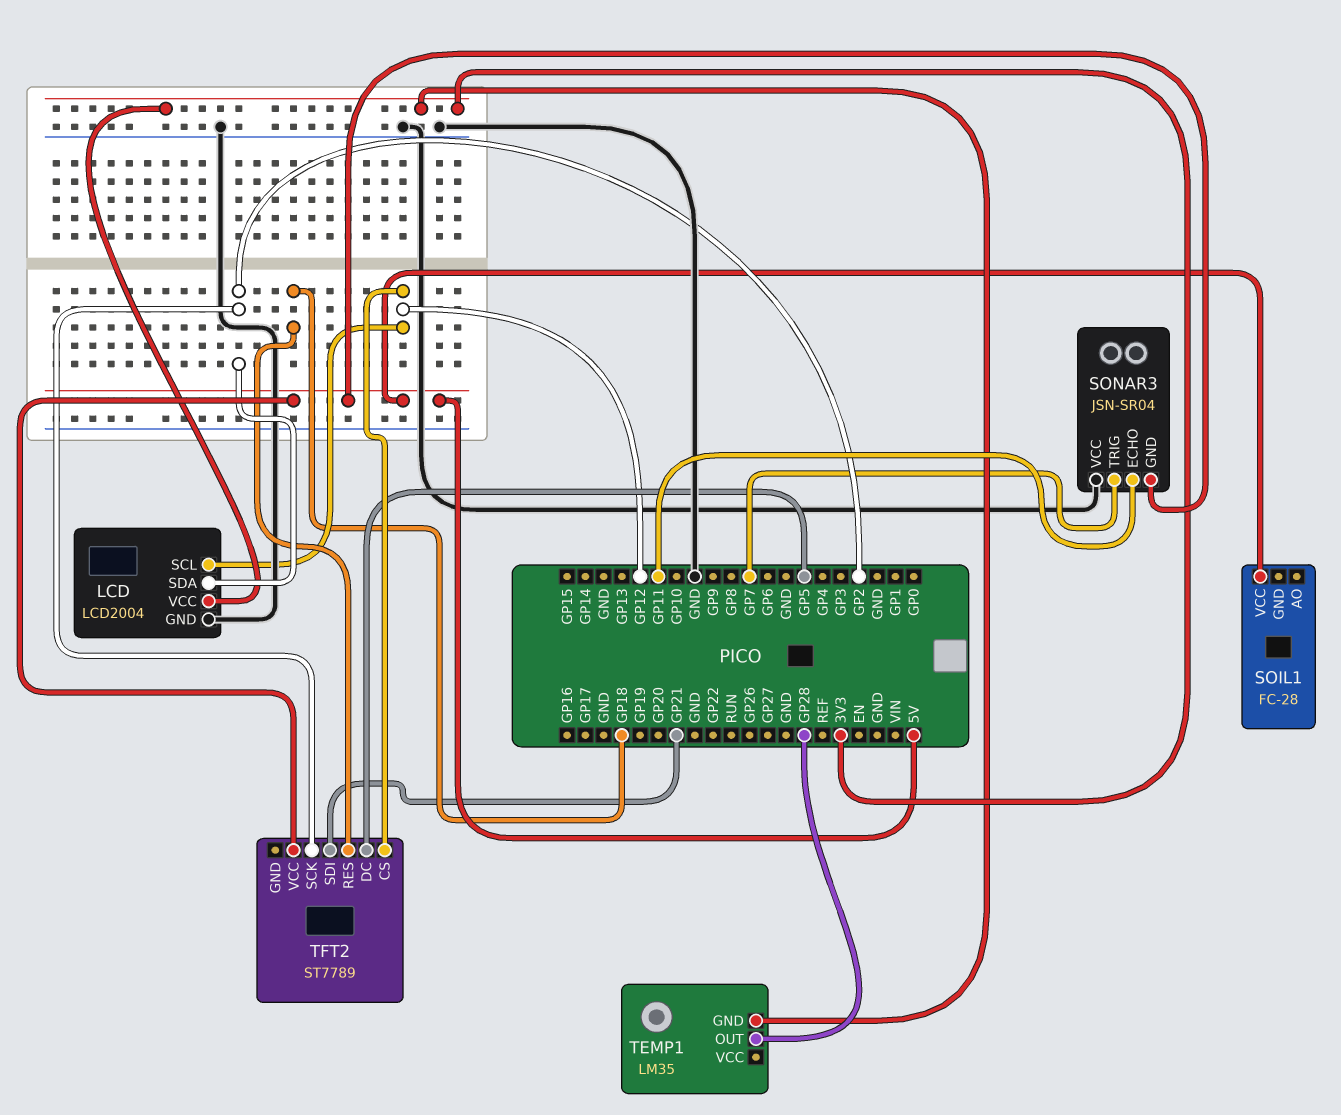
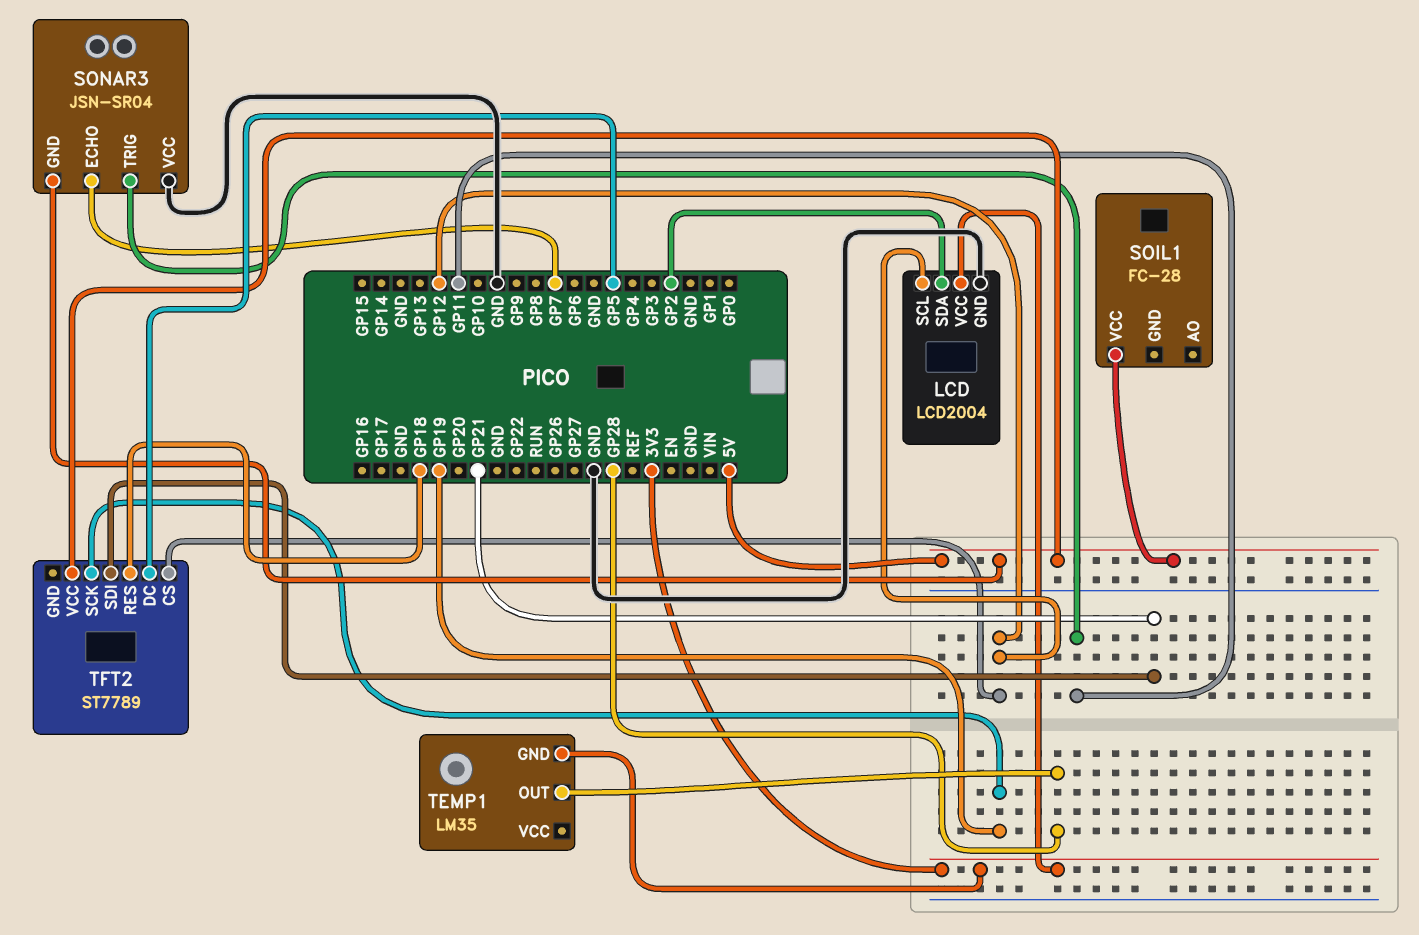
SONAR3 pin ECHO: GP11 -> GP7
SONAR3 pin TRIG: GP7 -> GP11
TFT2 pin SCK: GP2 -> GP19

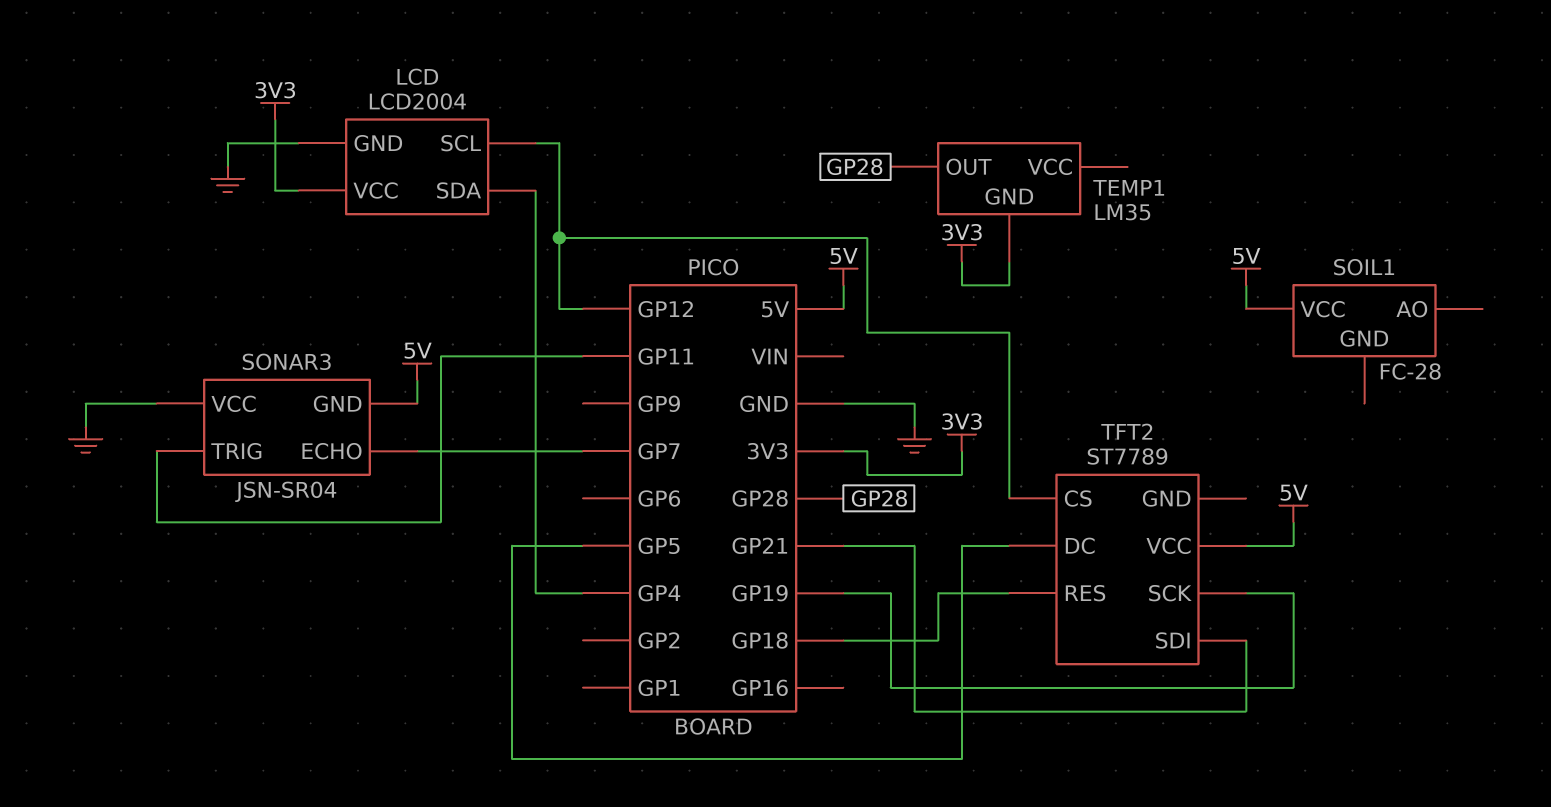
LCD pin SDA: GP2 -> GP4

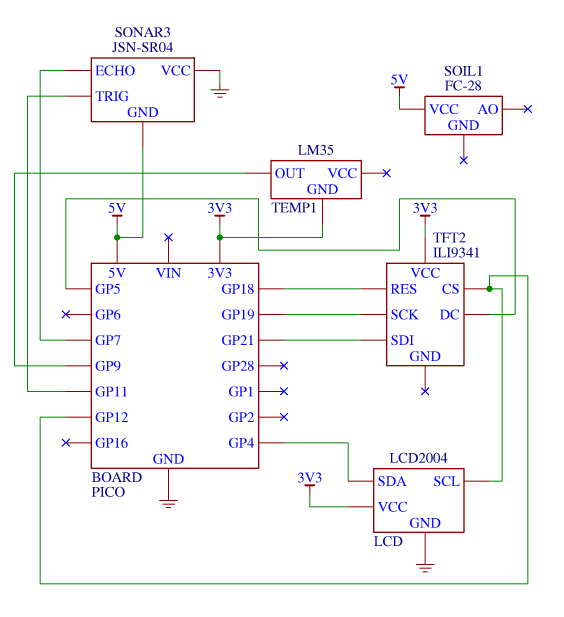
TEMP1 pin OUT: GP28 -> GP9
TFT2: ST7789 -> ILI9341
TFT2 pin VCC: 5V -> 3V3

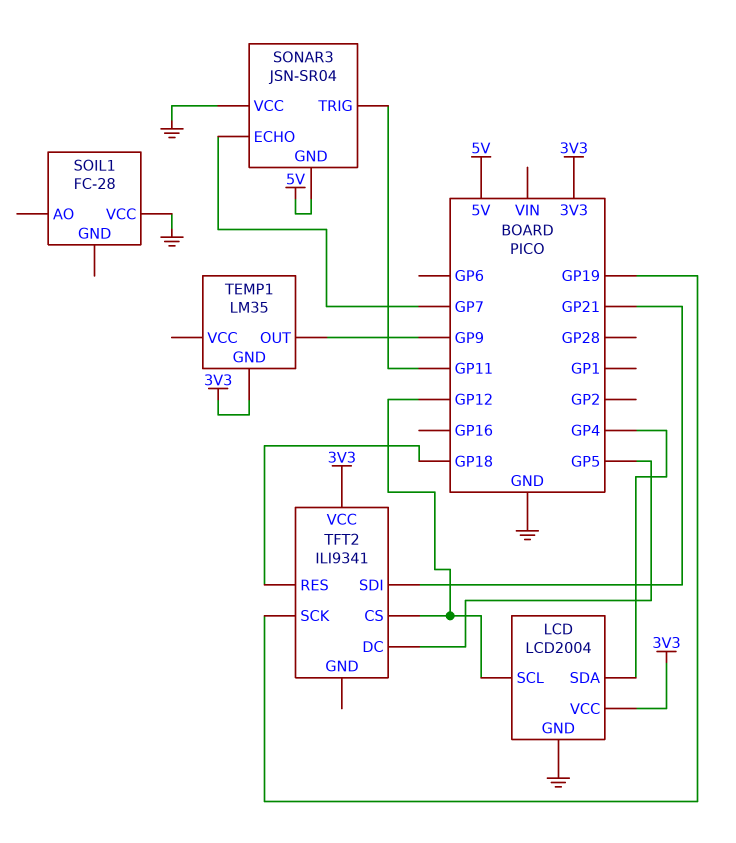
SOIL1 pin VCC: 5V -> GND

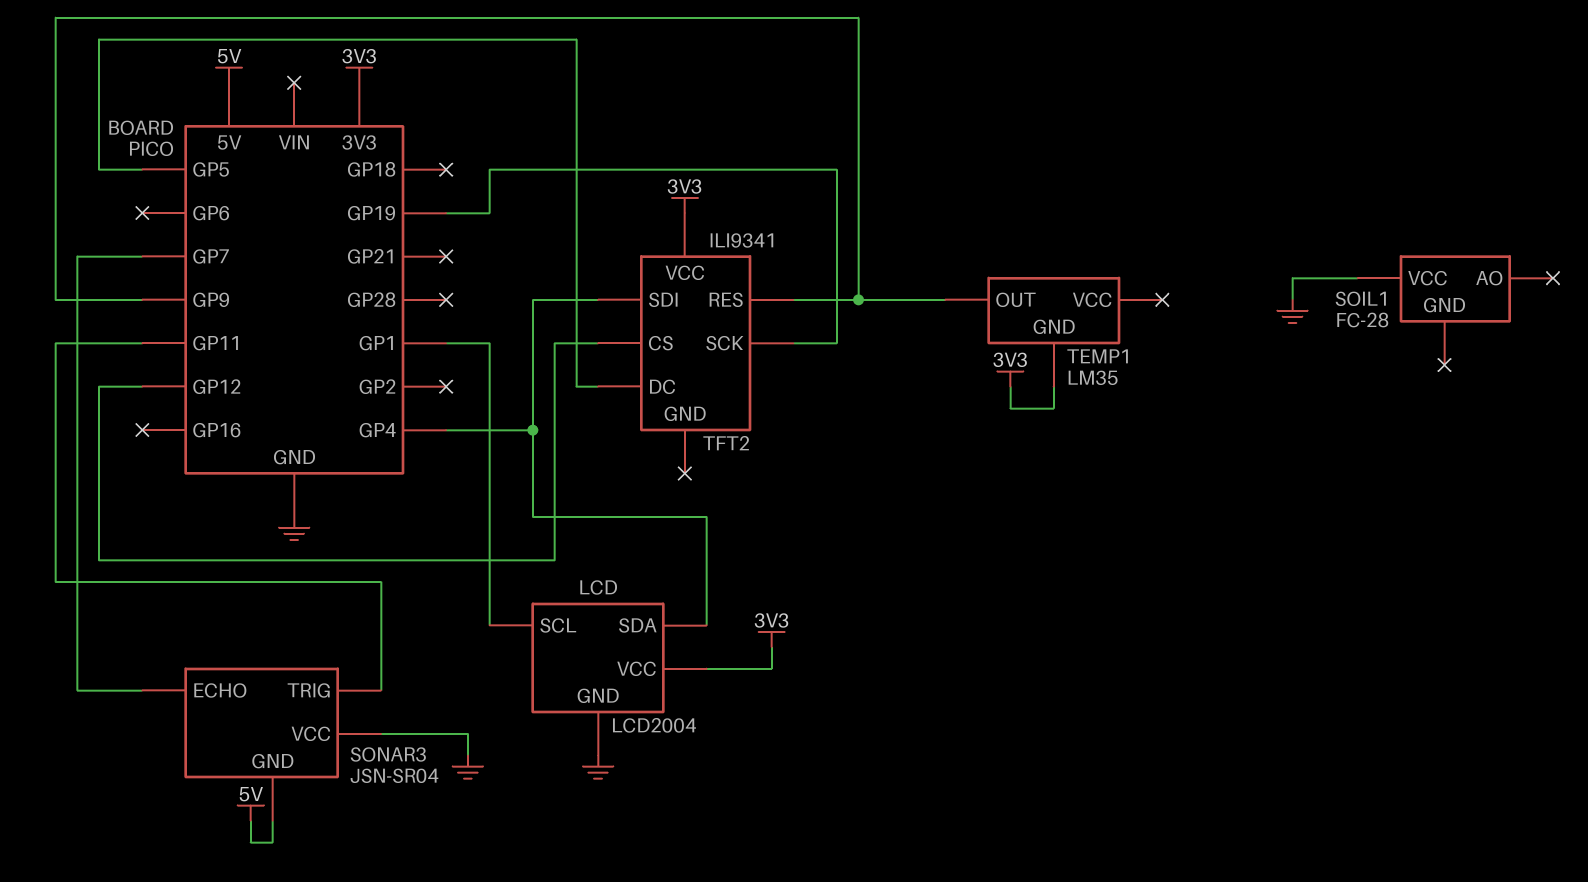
LCD pin SCL: GP12 -> GP1
TFT2 pin RES: GP18 -> GP9
TFT2 pin SDI: GP21 -> GP4

